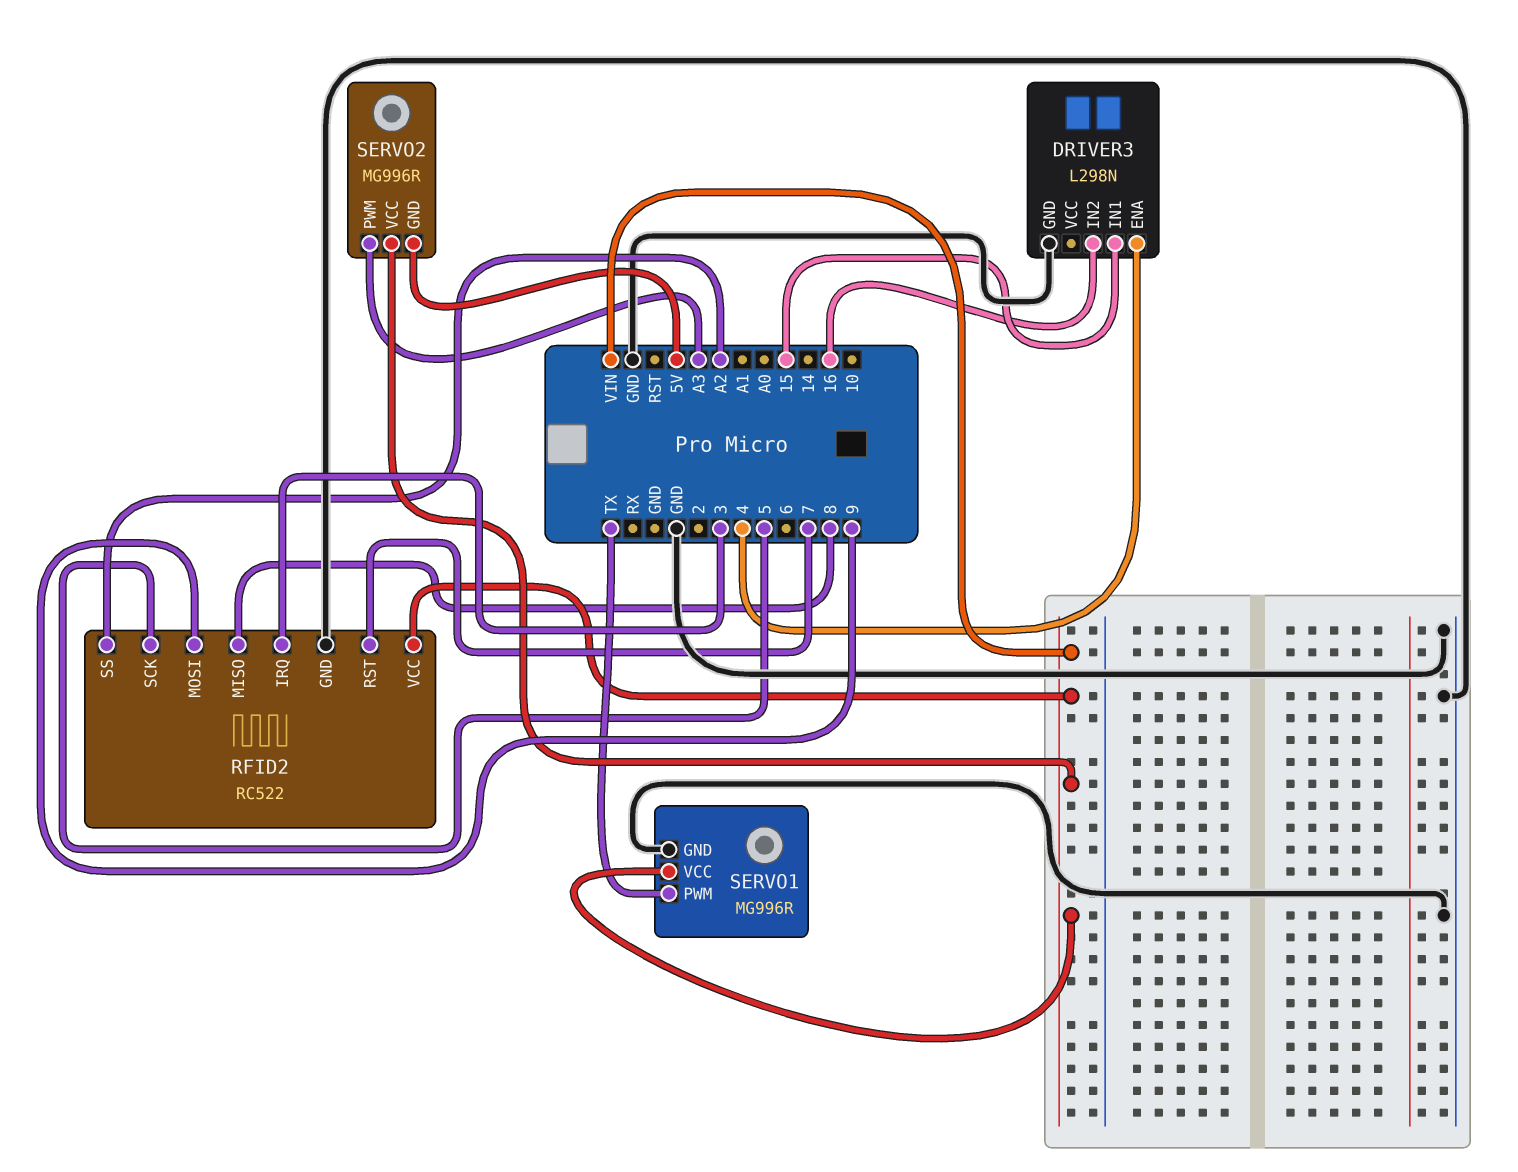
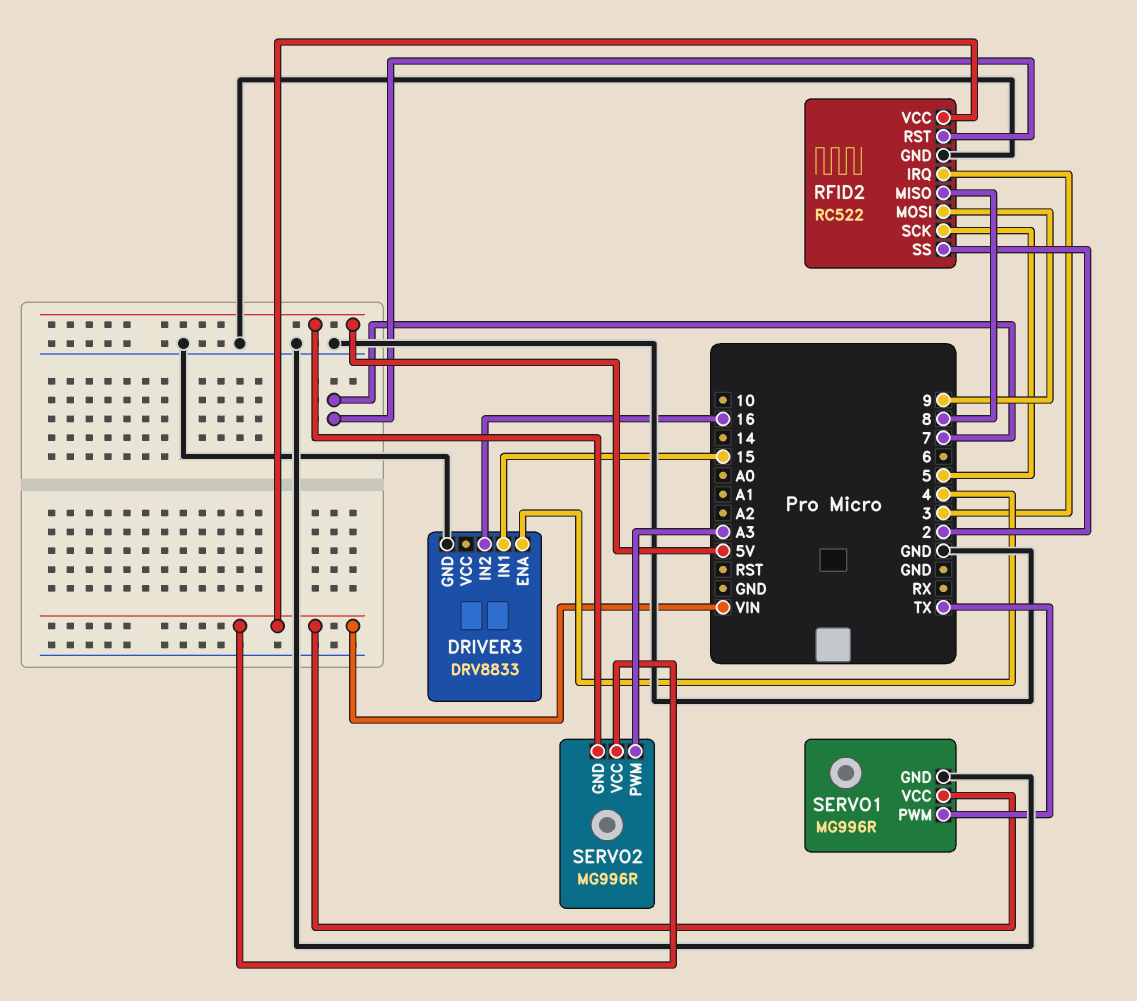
DRIVER3: L298N -> DRV8833
RFID2 pin SS: A2 -> 2

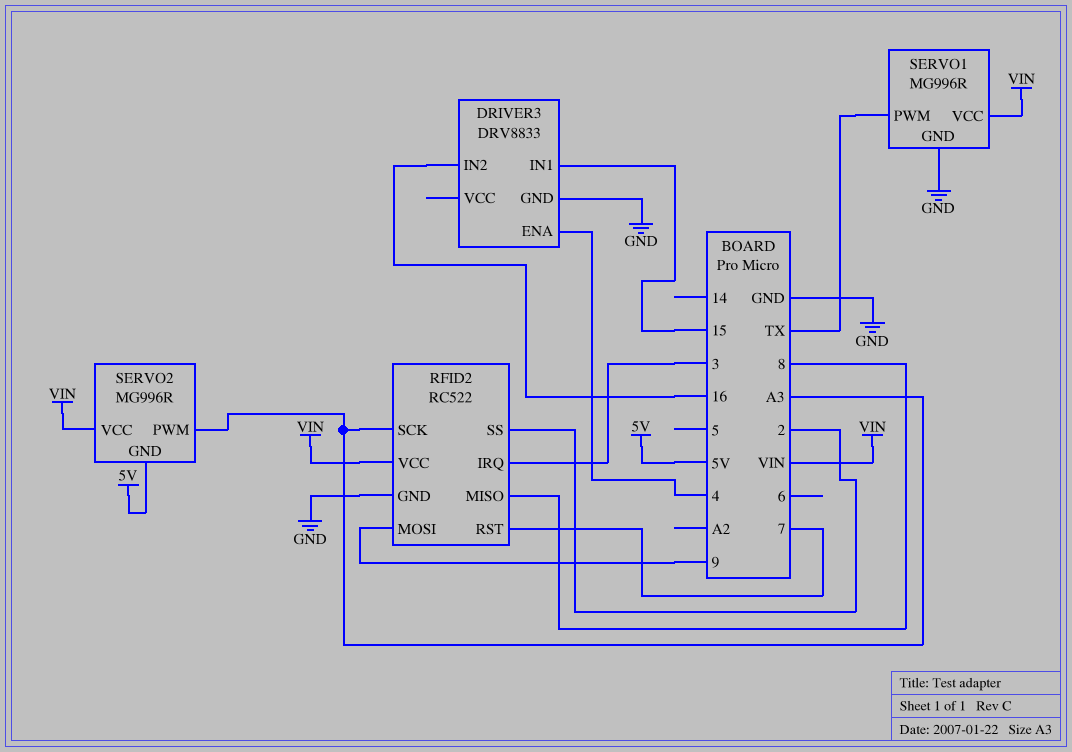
RFID2 pin SCK: 5 -> A3

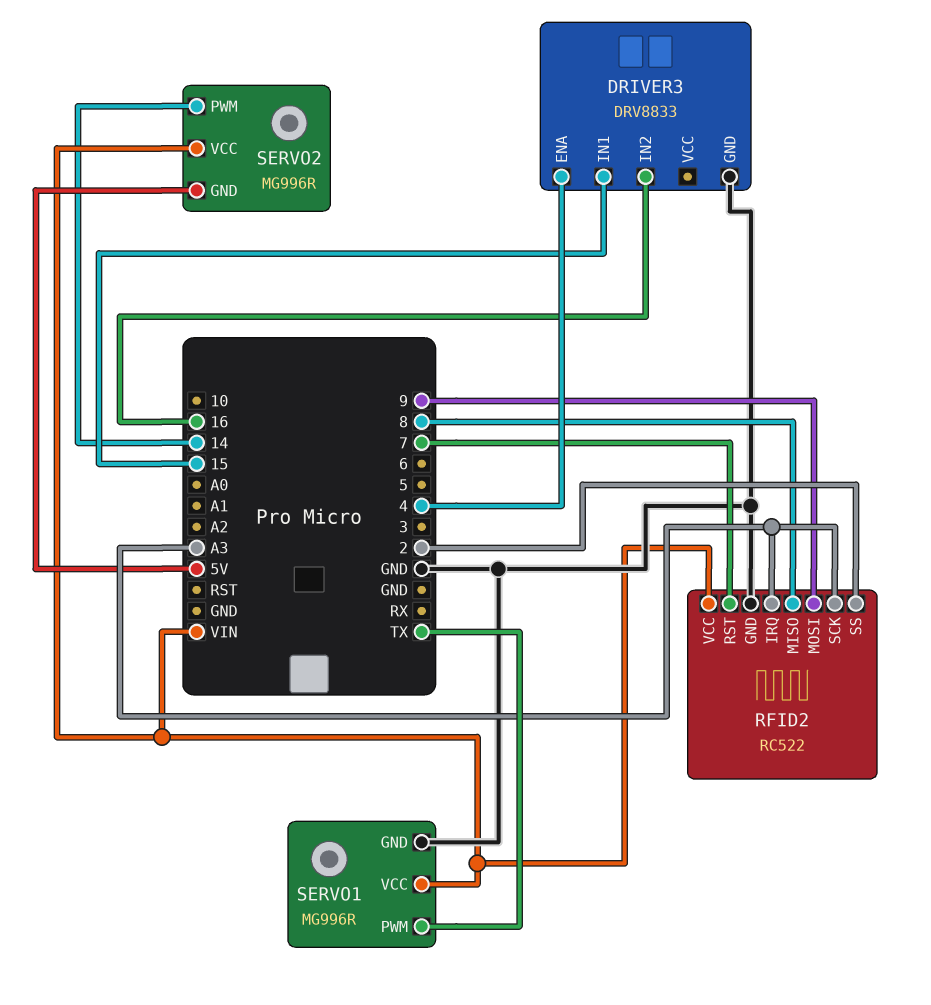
RFID2 pin IRQ: 3 -> A3
SERVO2 pin PWM: A3 -> 14

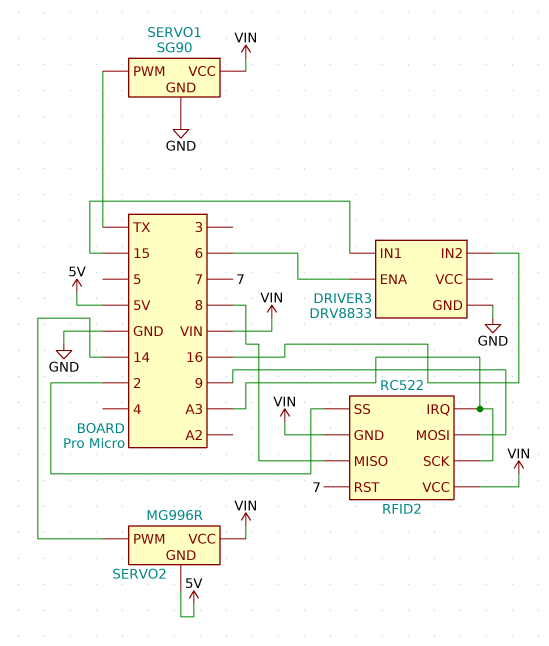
DRIVER3 pin ENA: 4 -> 6
RFID2 pin GND: GND -> VIN
SERVO1: MG996R -> SG90

